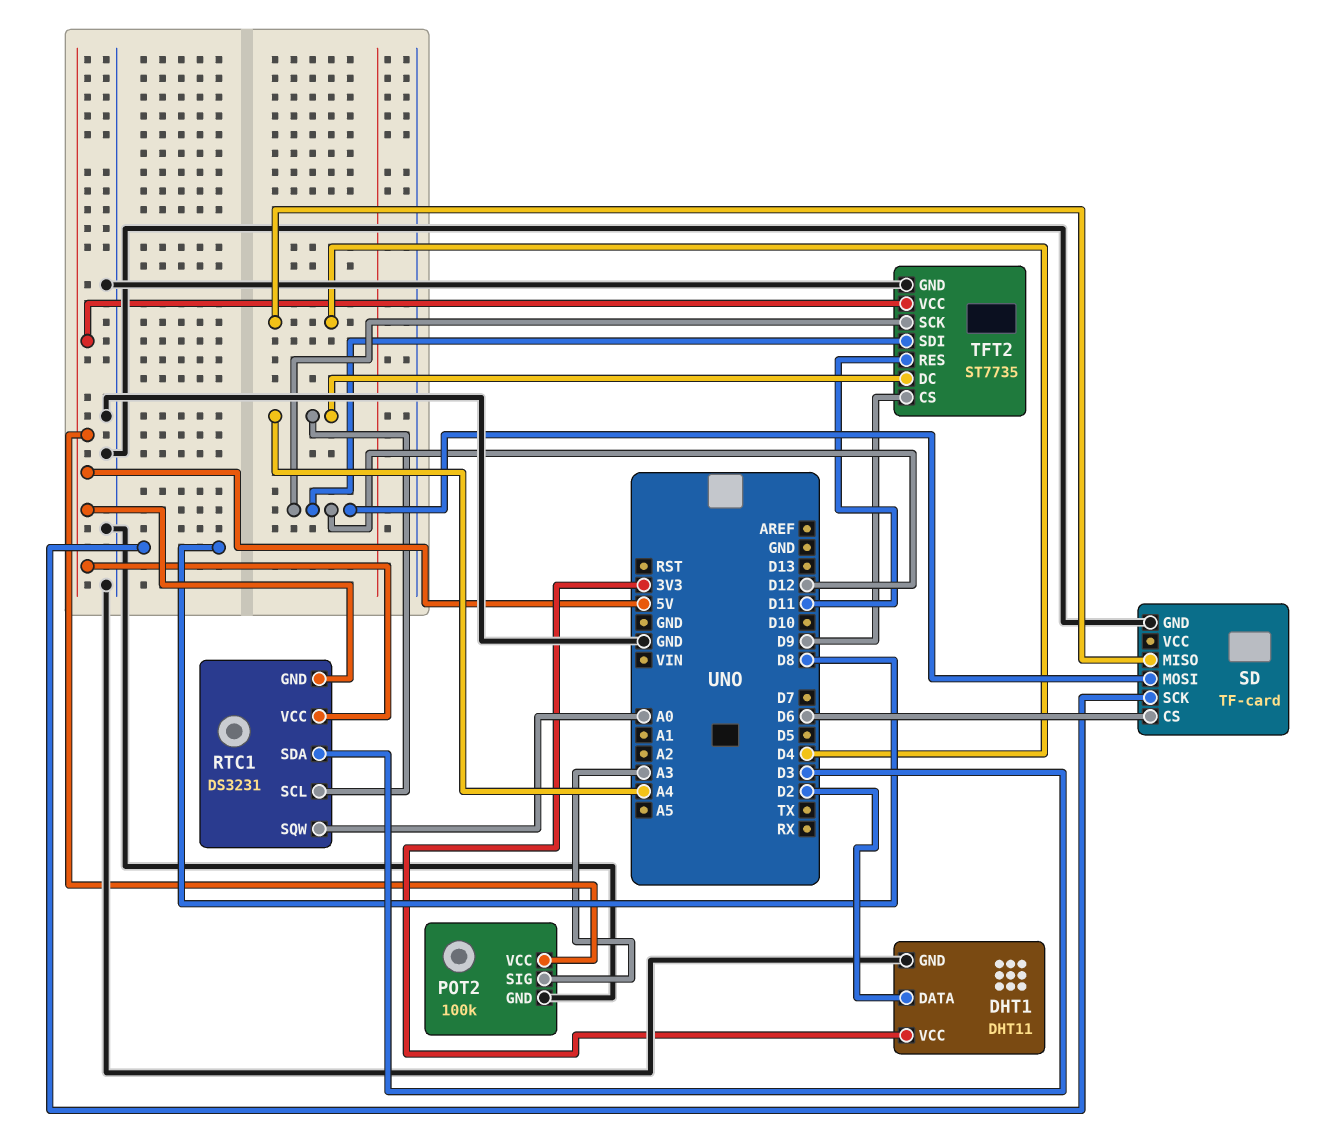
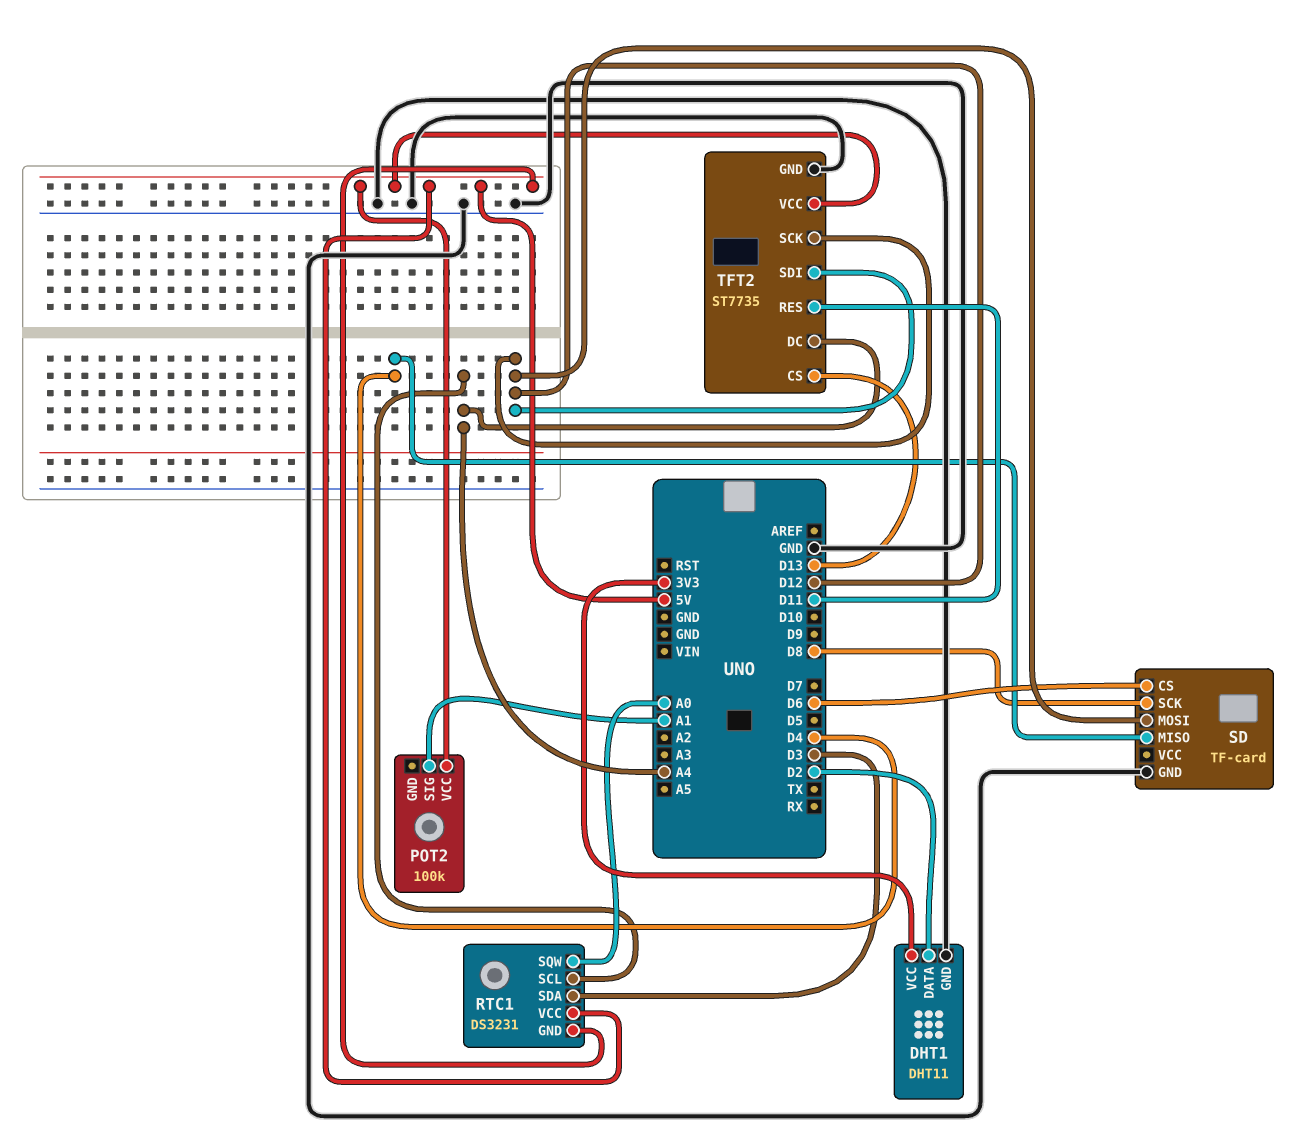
POT2 pin GND: GND -> none
POT2 pin SIG: A3 -> A1
TFT2 pin CS: D9 -> D13

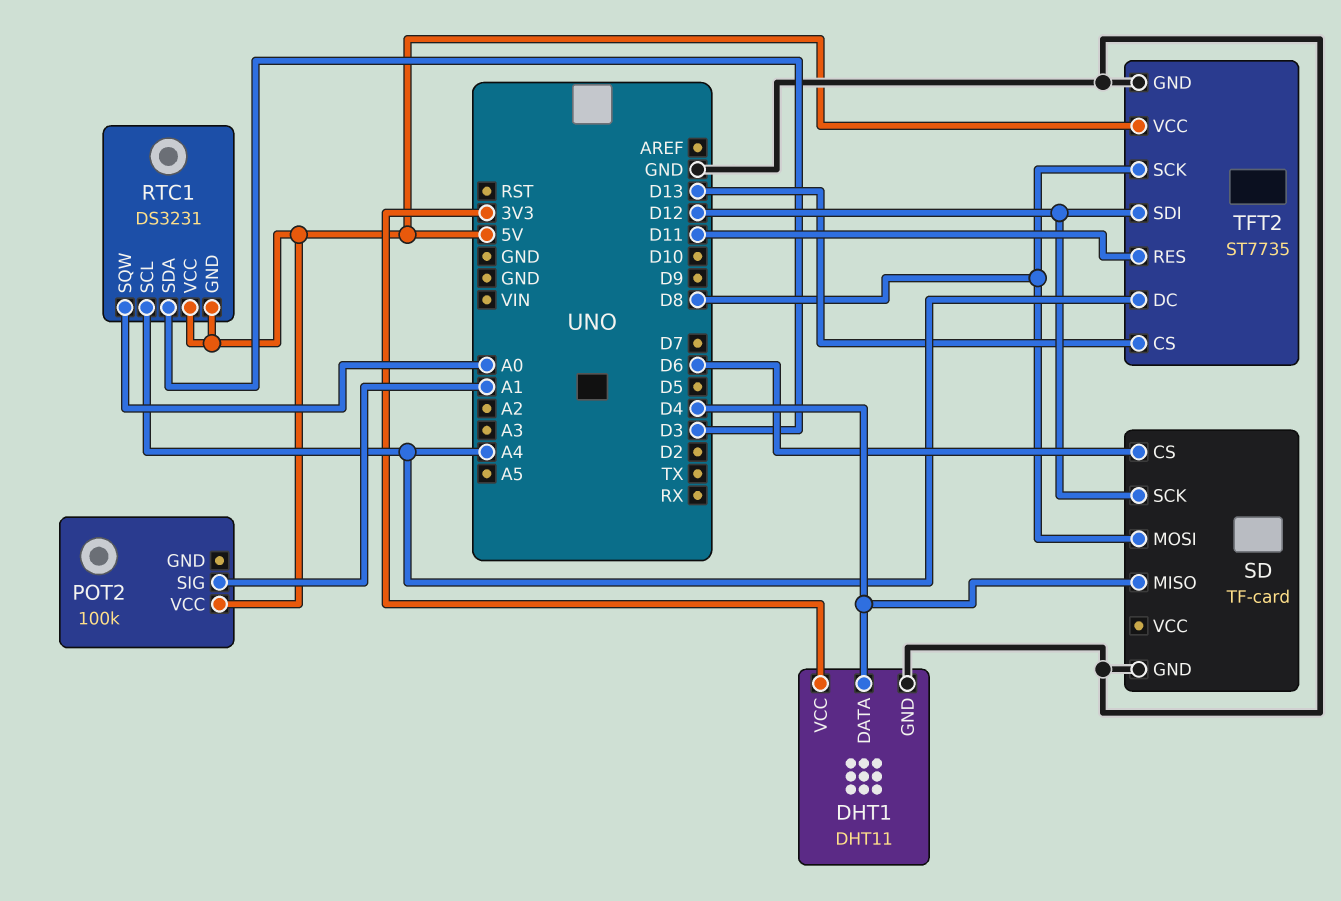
DHT1 pin DATA: D2 -> D4
SD pin MOSI: D12 -> D8
SD pin SCK: D8 -> D12
TFT2 pin SCK: D12 -> D8

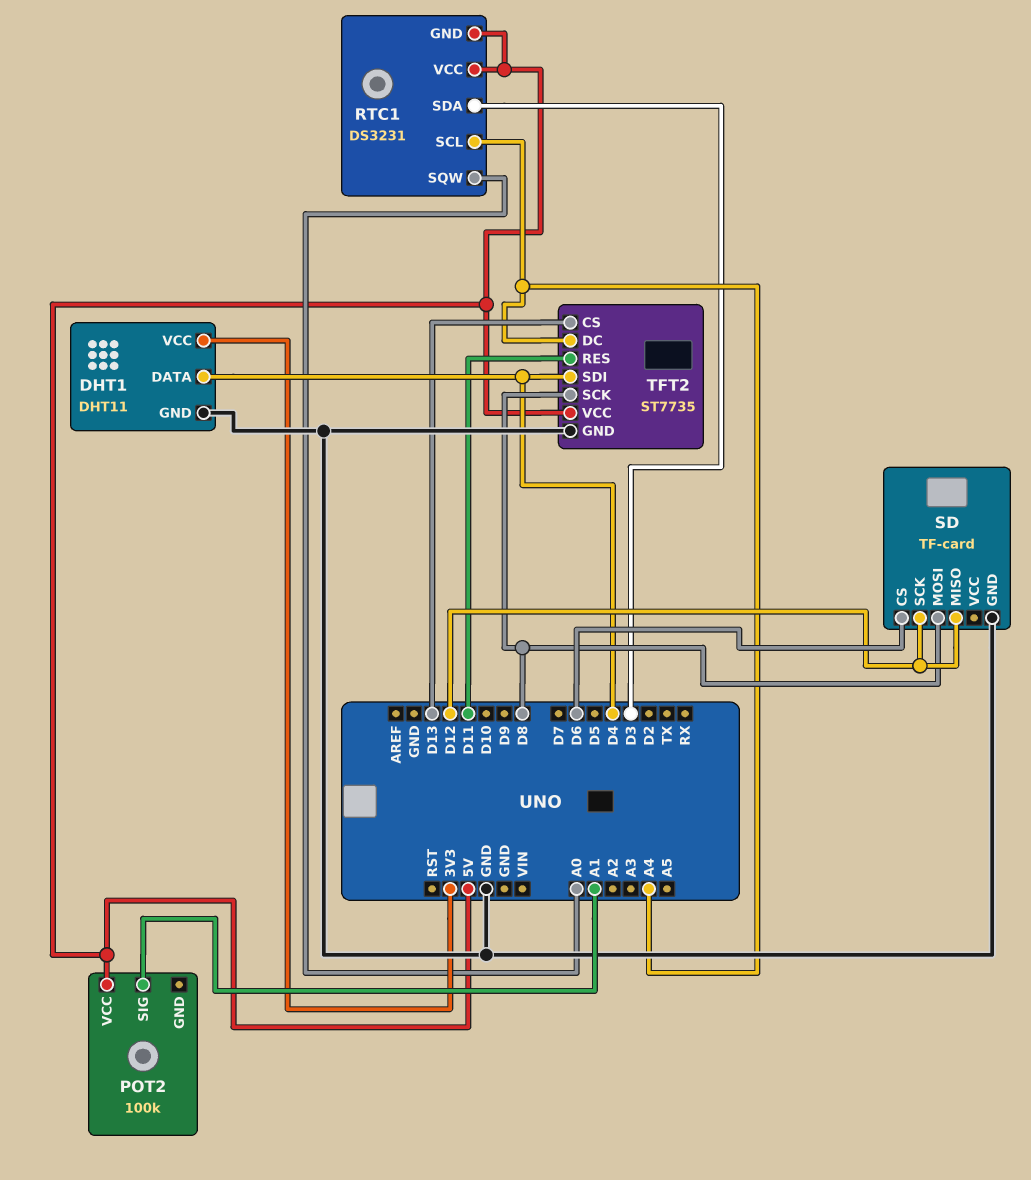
SD pin MISO: D4 -> D12
TFT2 pin SDI: D12 -> D4

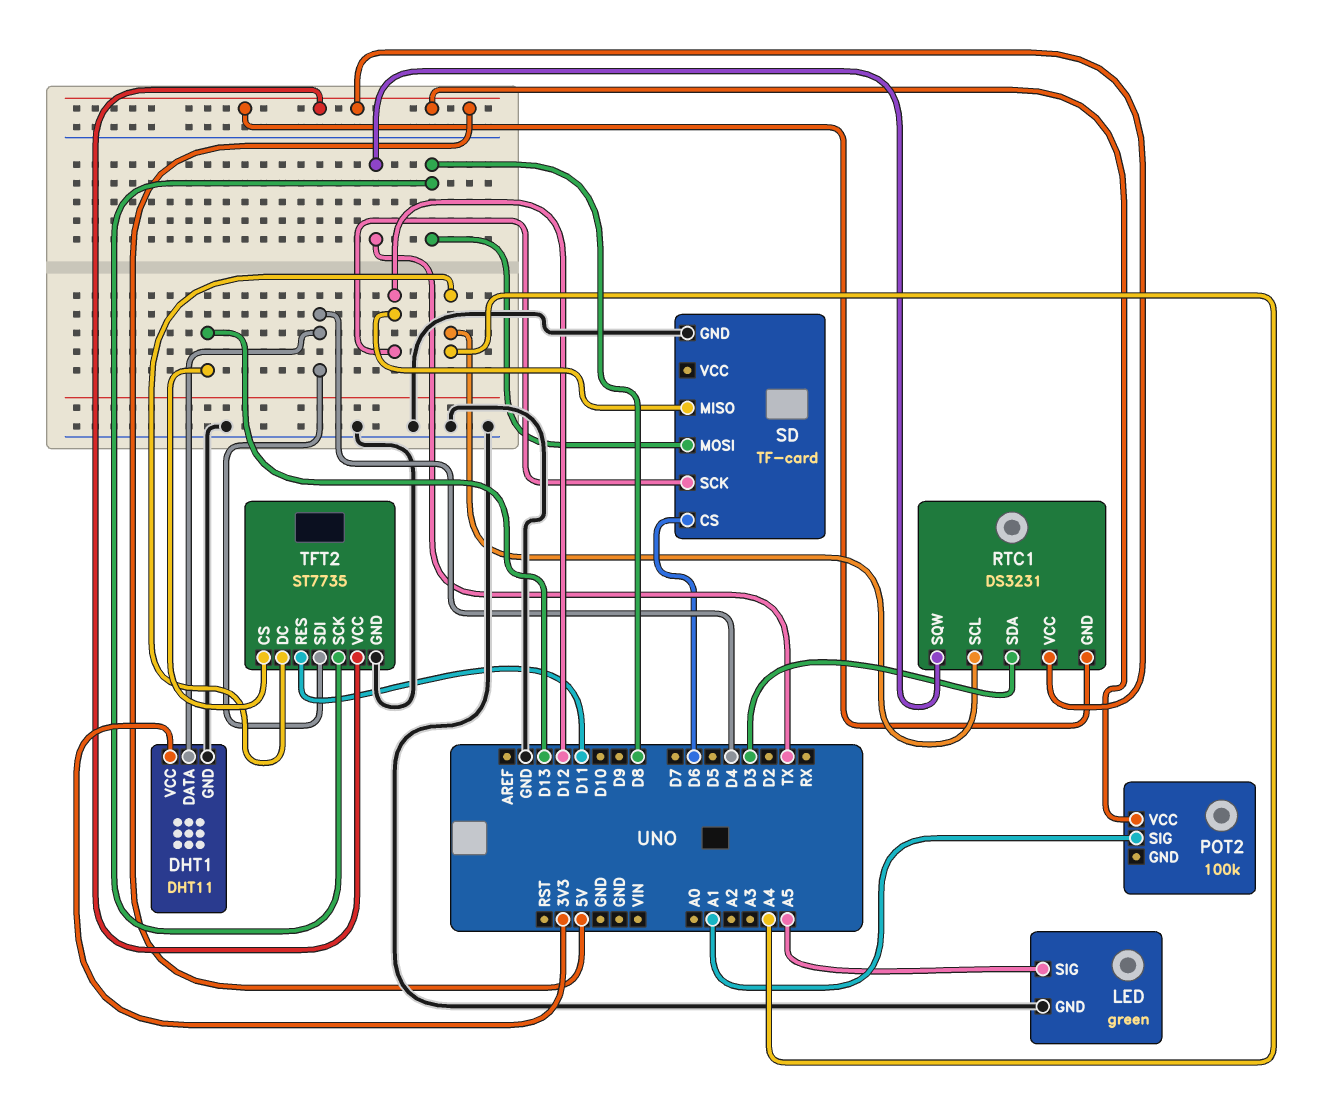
LED: none -> green
LED pin GND: none -> GND
LED pin SIG: none -> A5
RTC1 pin SQW: A0 -> TX

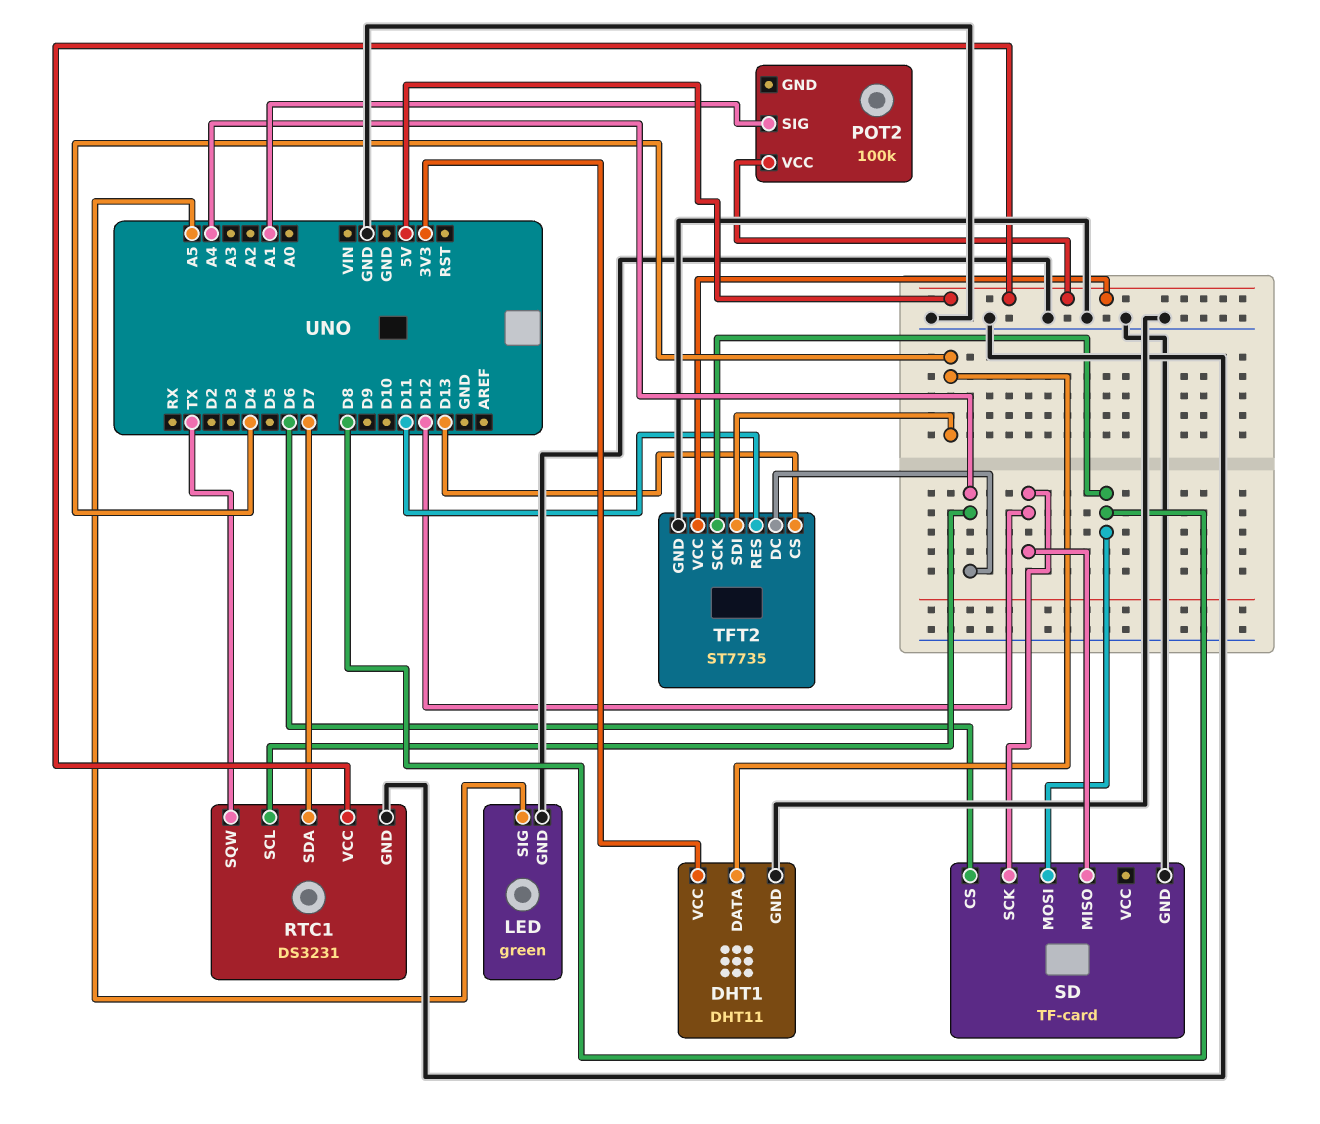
RTC1 pin GND: 5V -> GND
RTC1 pin SDA: D3 -> D7

